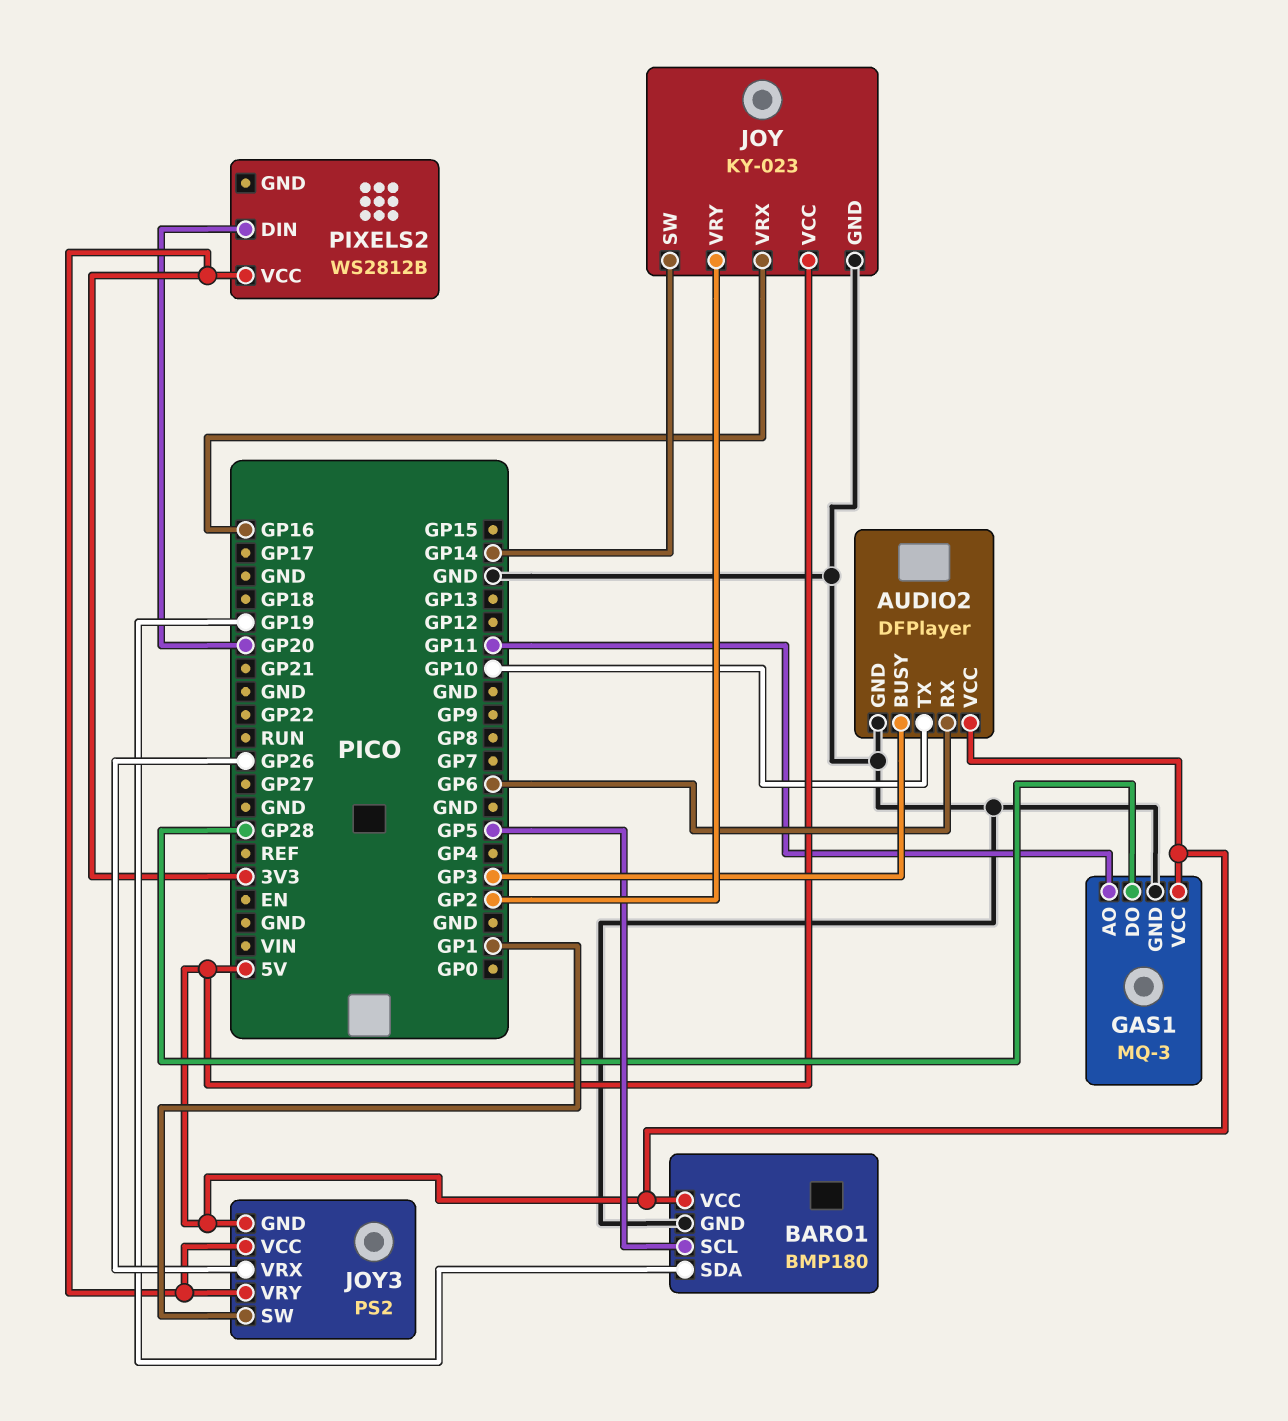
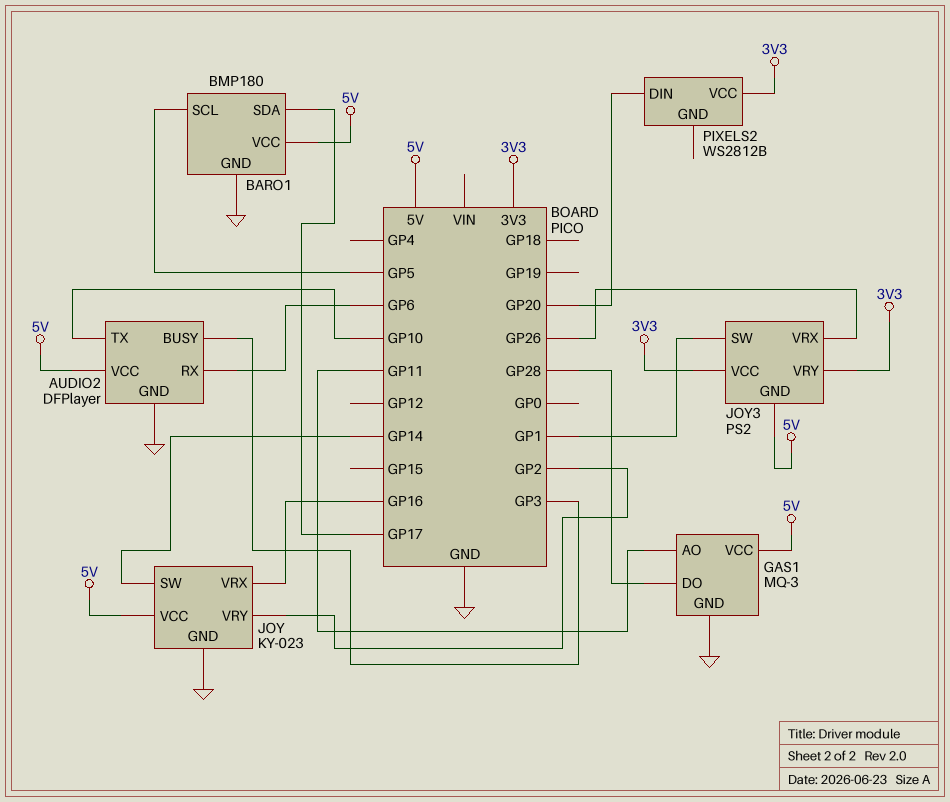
BARO1 pin SDA: GP19 -> GP17

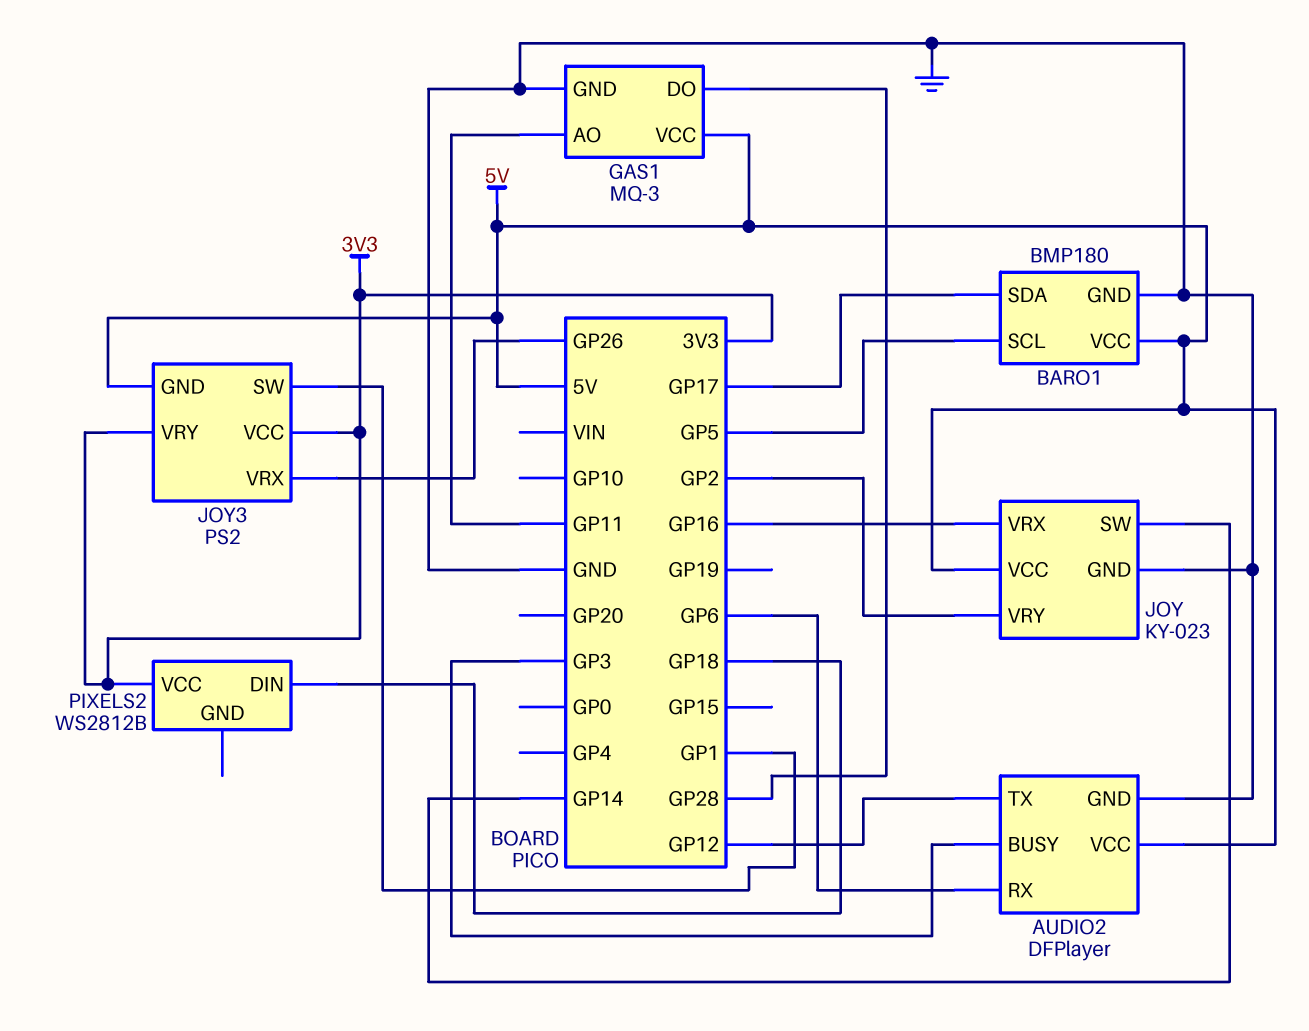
AUDIO2 pin TX: GP10 -> GP12
PIXELS2 pin DIN: GP20 -> GP18

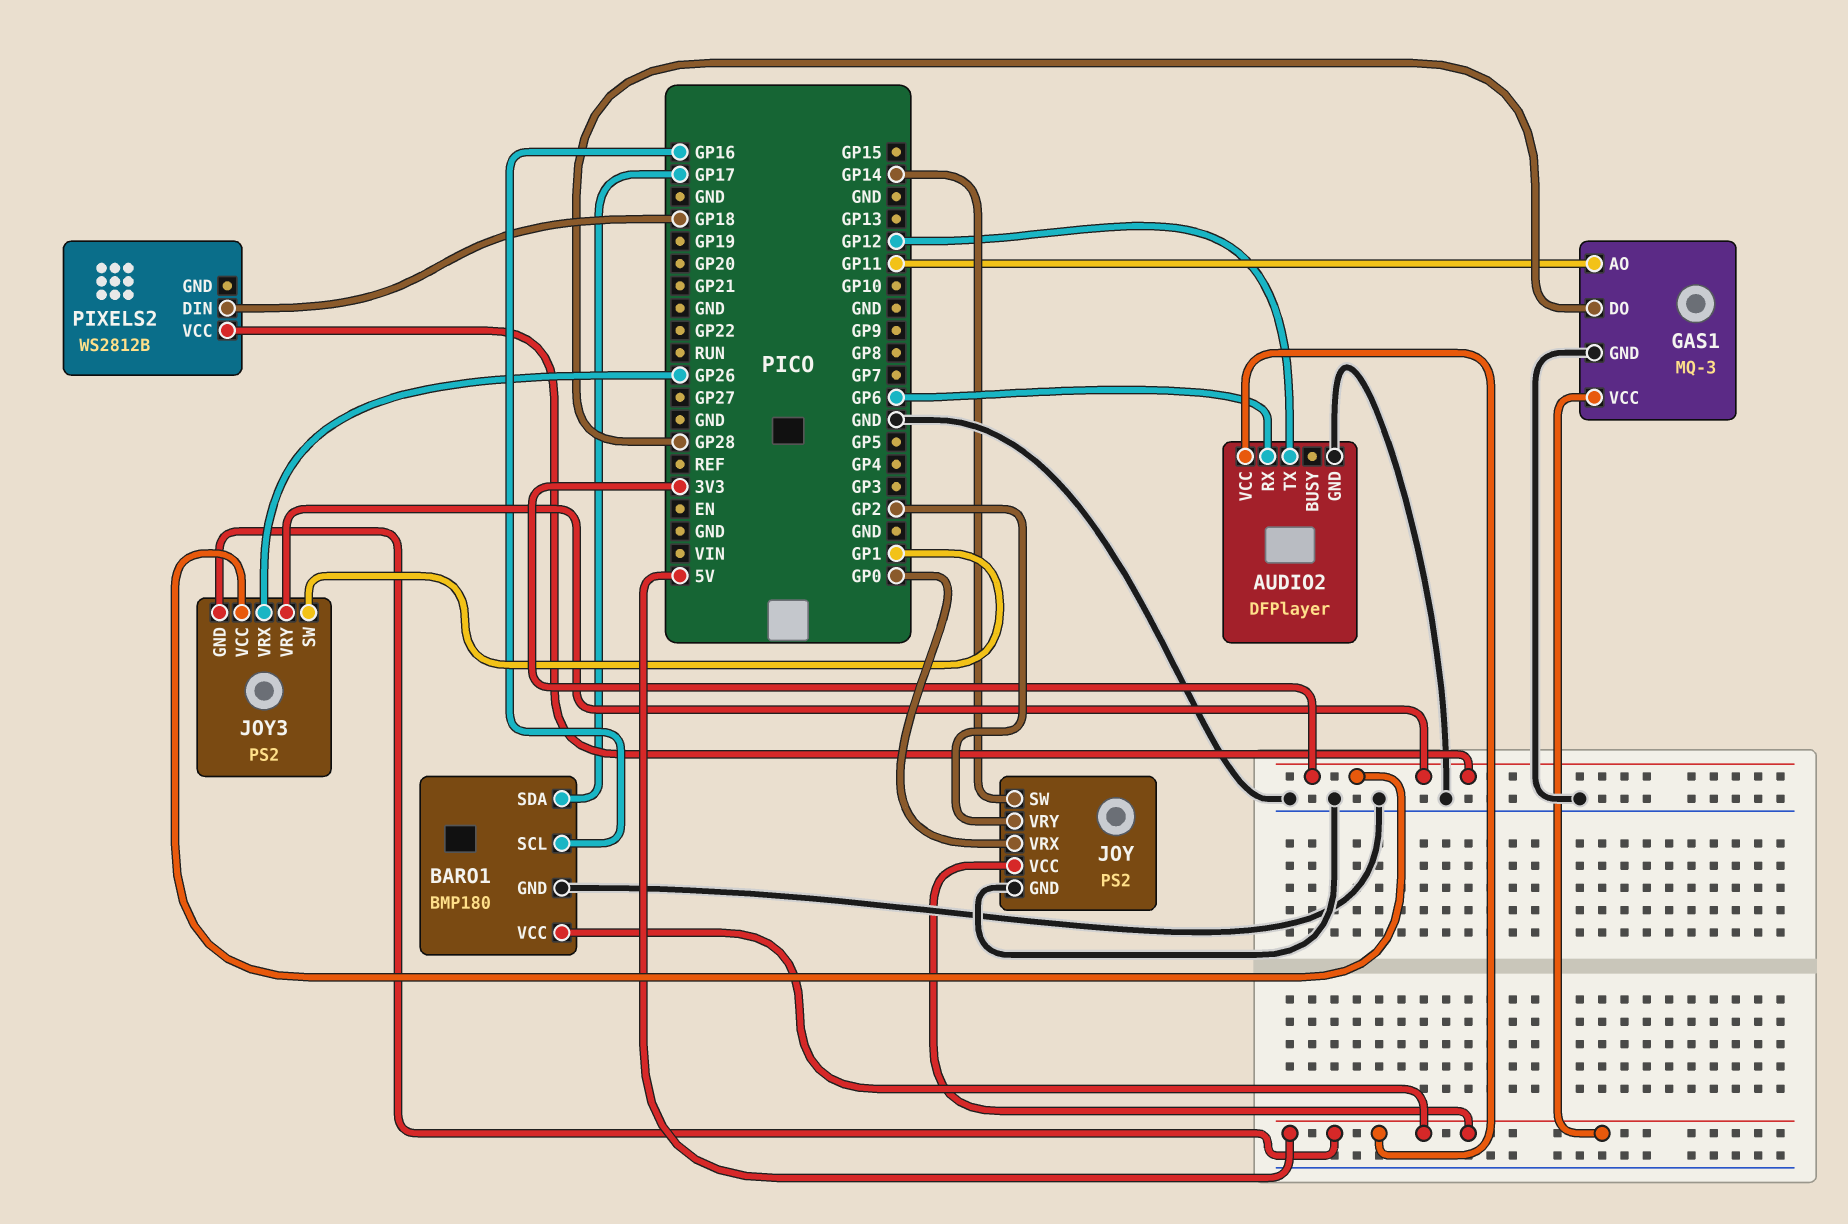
AUDIO2 pin BUSY: GP3 -> none
BARO1 pin SCL: GP5 -> GP16
JOY: KY-023 -> PS2
JOY pin VRX: GP16 -> GP0

